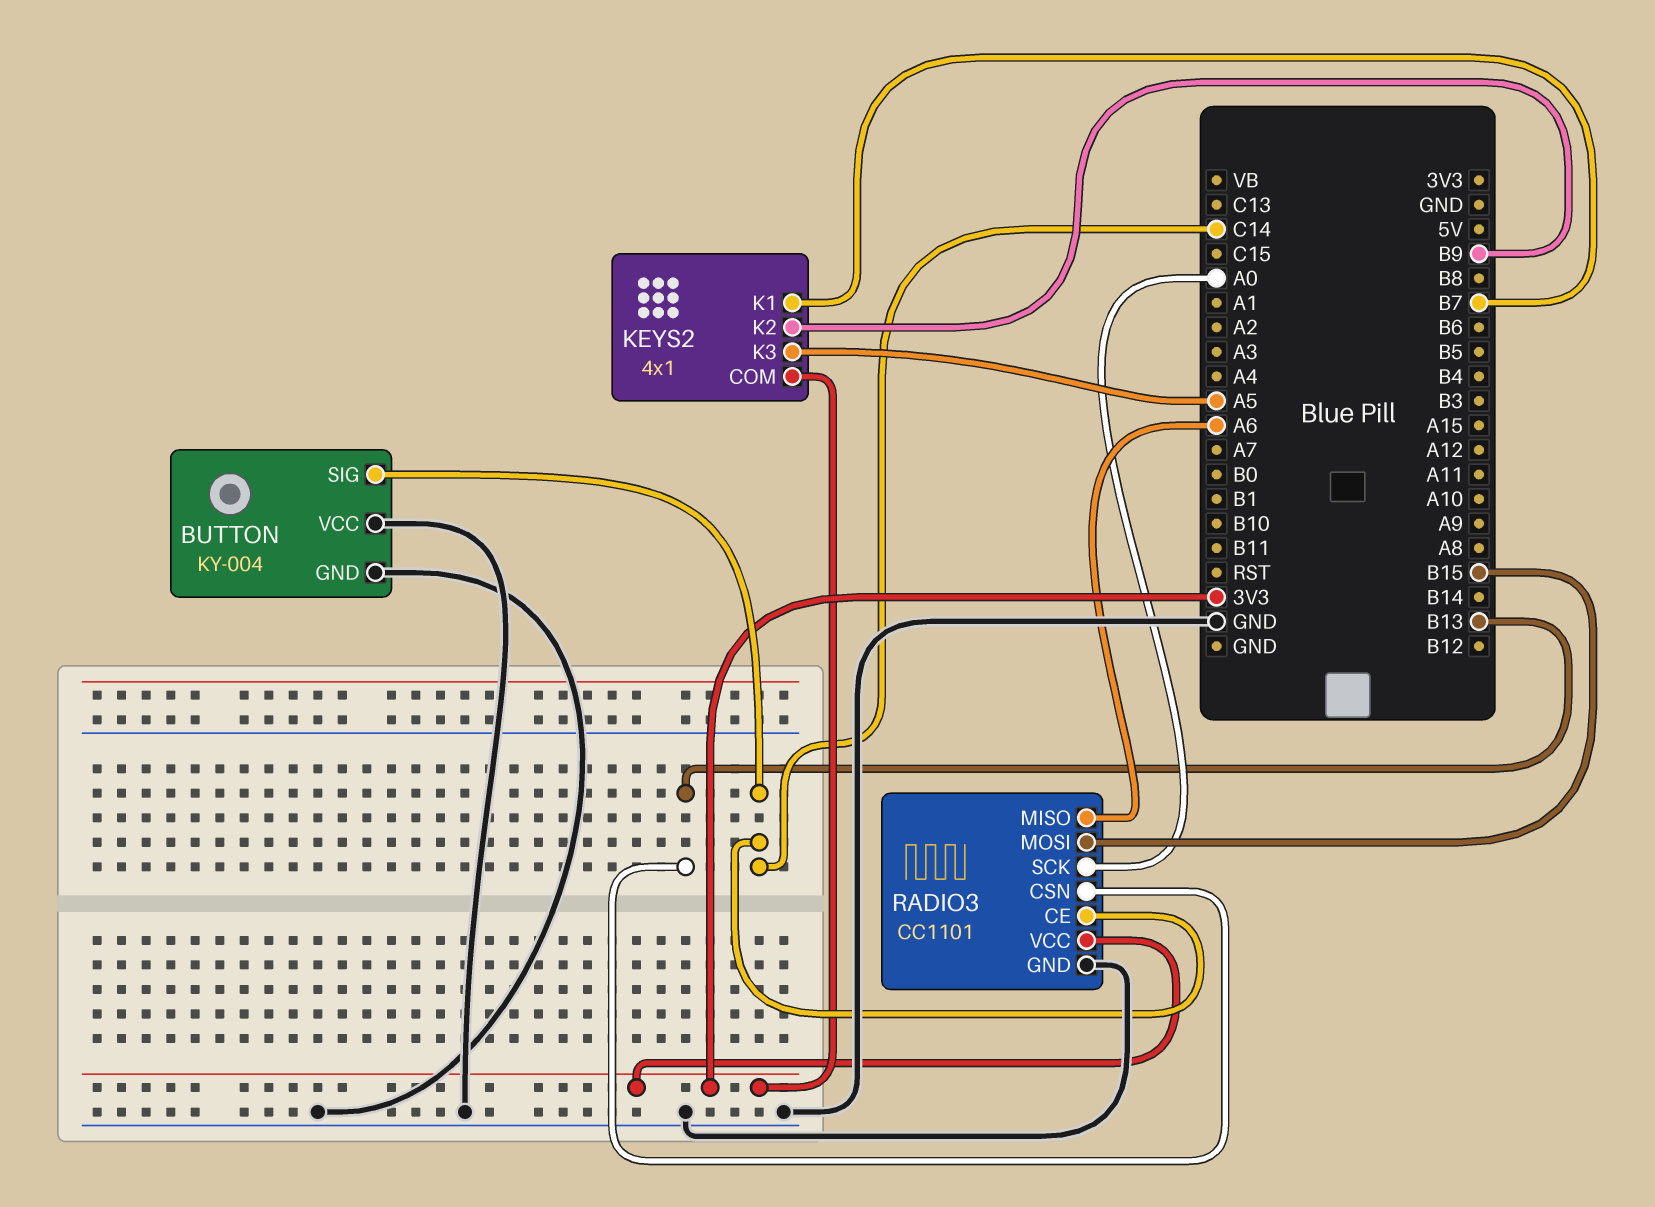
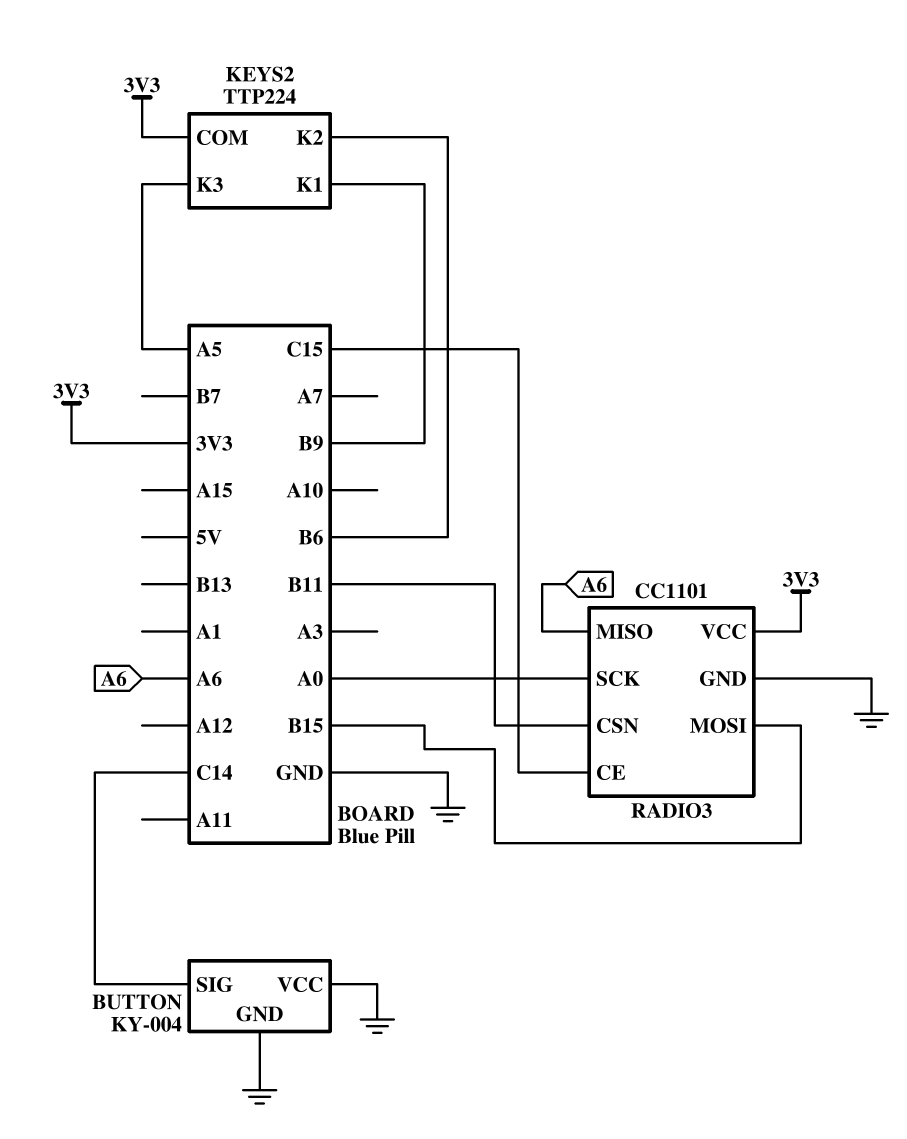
KEYS2: 4x1 -> TTP224
KEYS2 pin K1: B7 -> B9
KEYS2 pin K2: B9 -> B6
RADIO3 pin CE: C14 -> C15
RADIO3 pin CSN: B13 -> B11

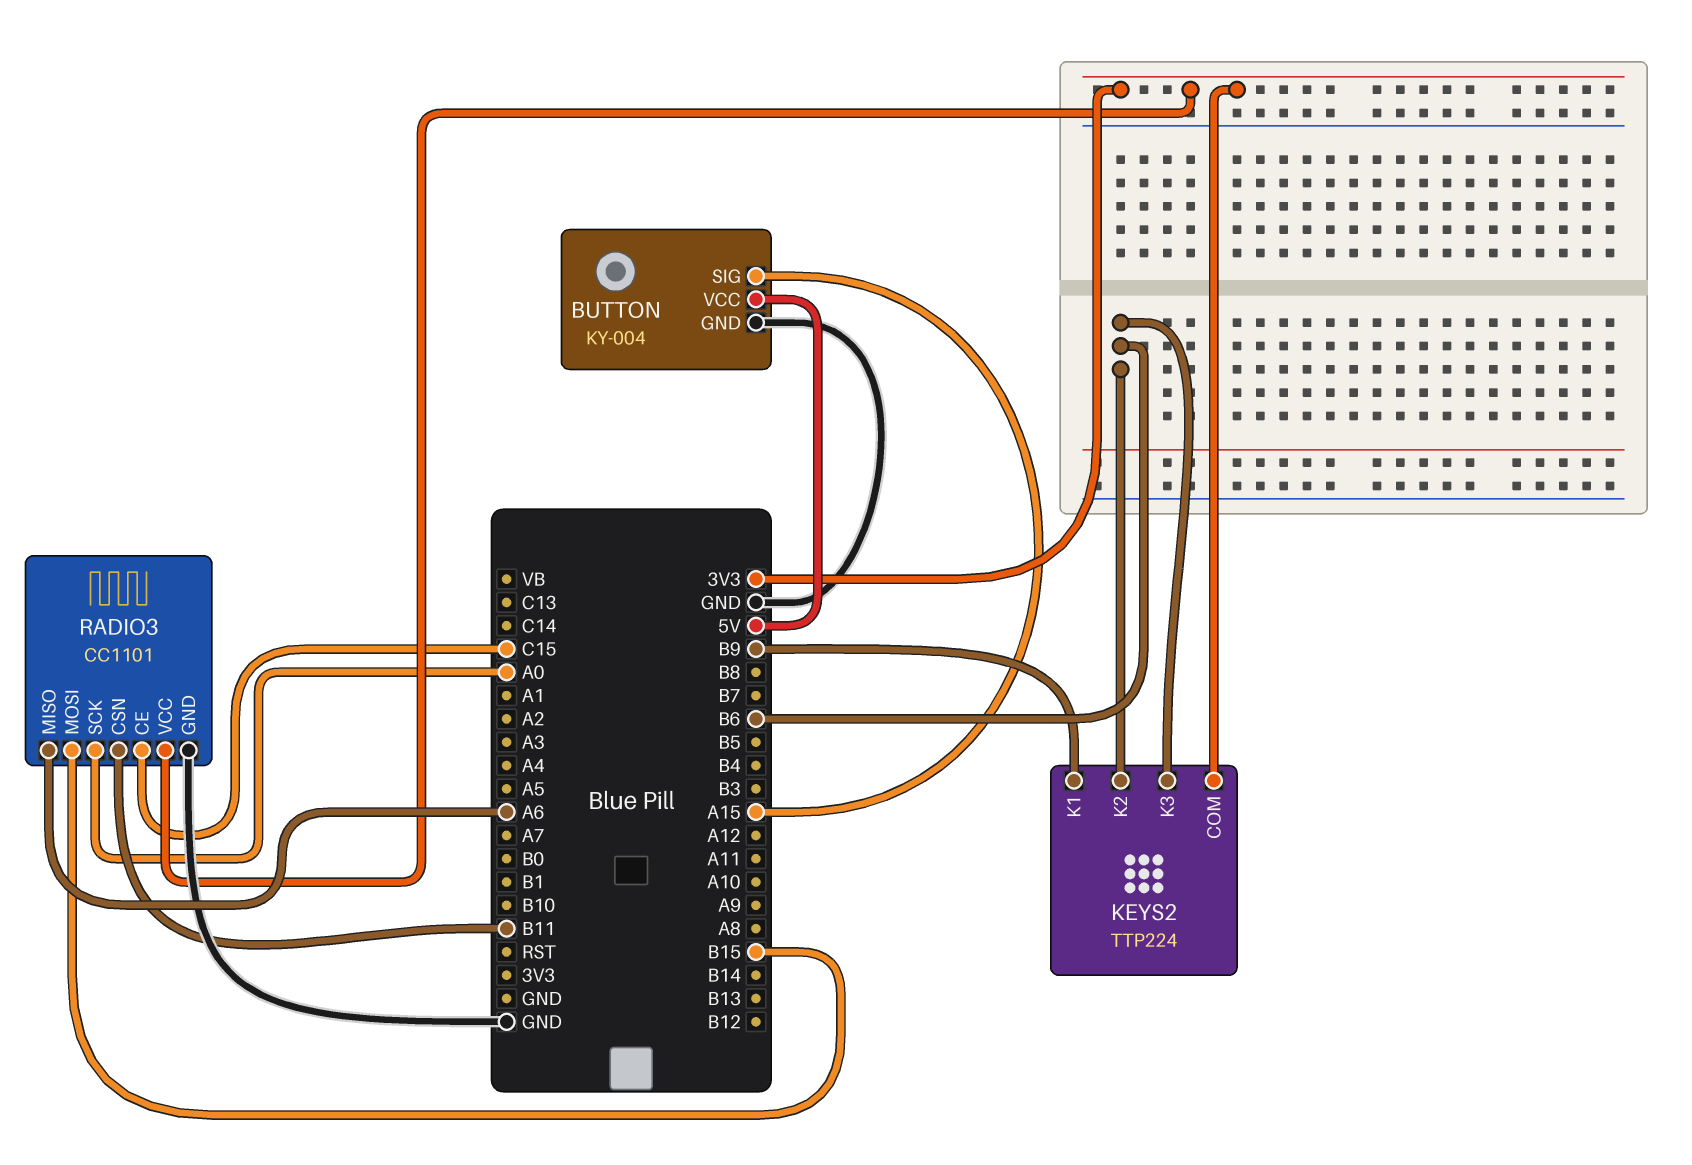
BUTTON pin SIG: C14 -> A15
BUTTON pin VCC: GND -> 5V
KEYS2 pin K3: A5 -> B6

